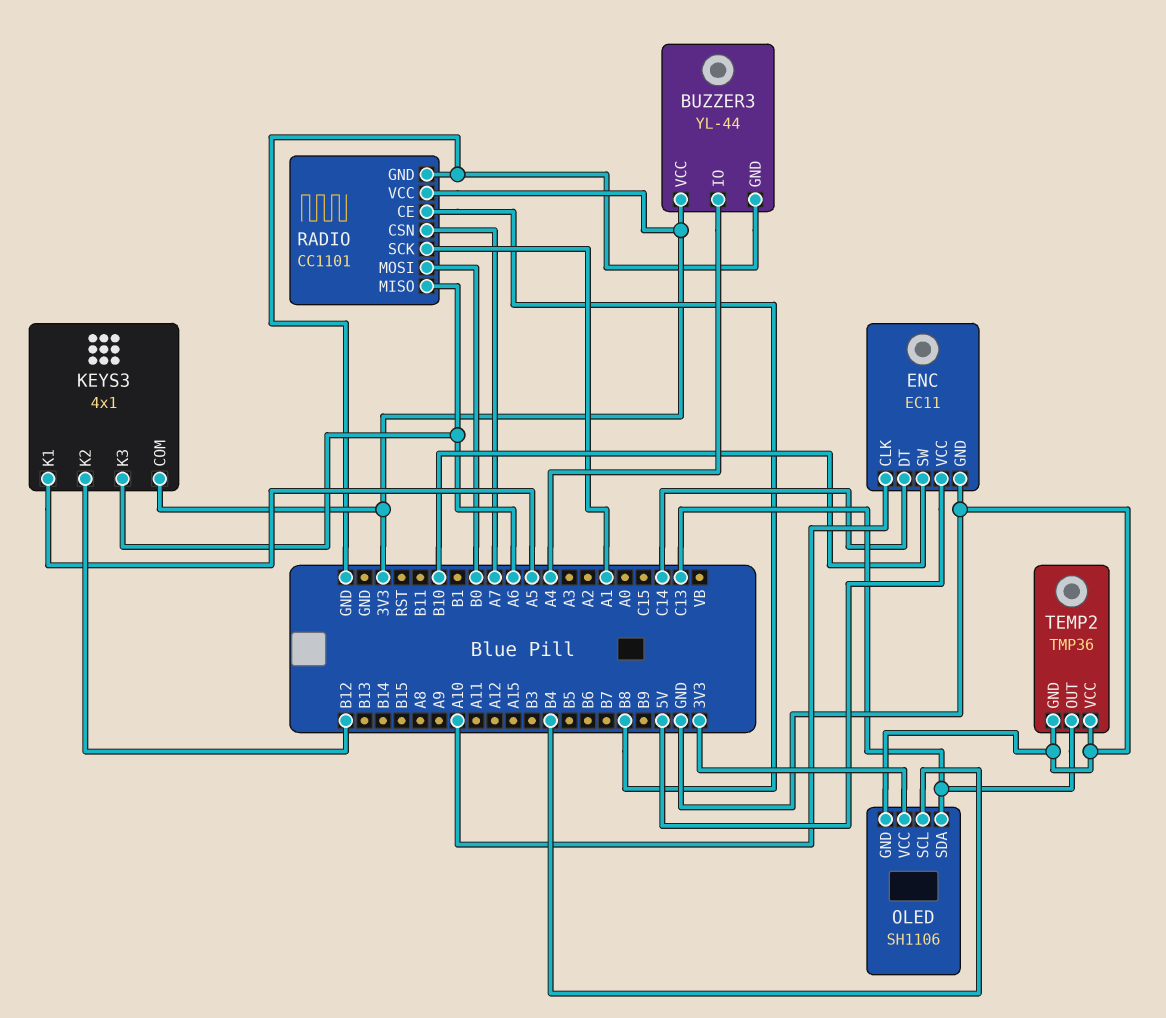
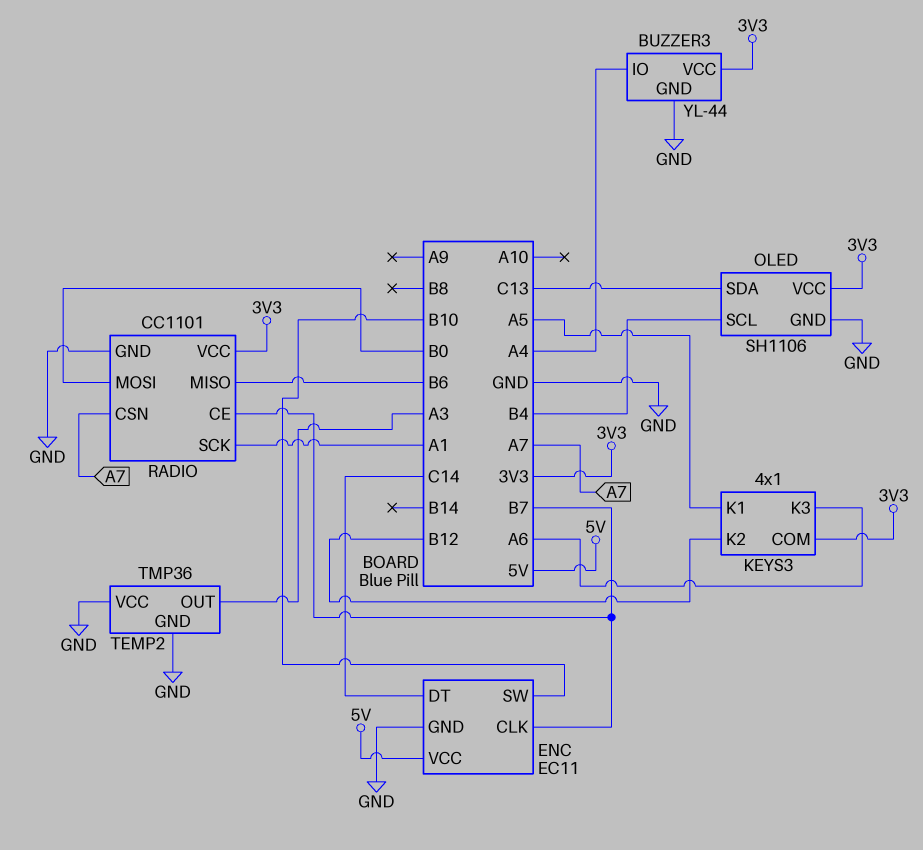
ENC pin CLK: A10 -> B7
RADIO pin CE: B8 -> B7
RADIO pin MISO: A6 -> B6
TEMP2 pin OUT: C13 -> A3

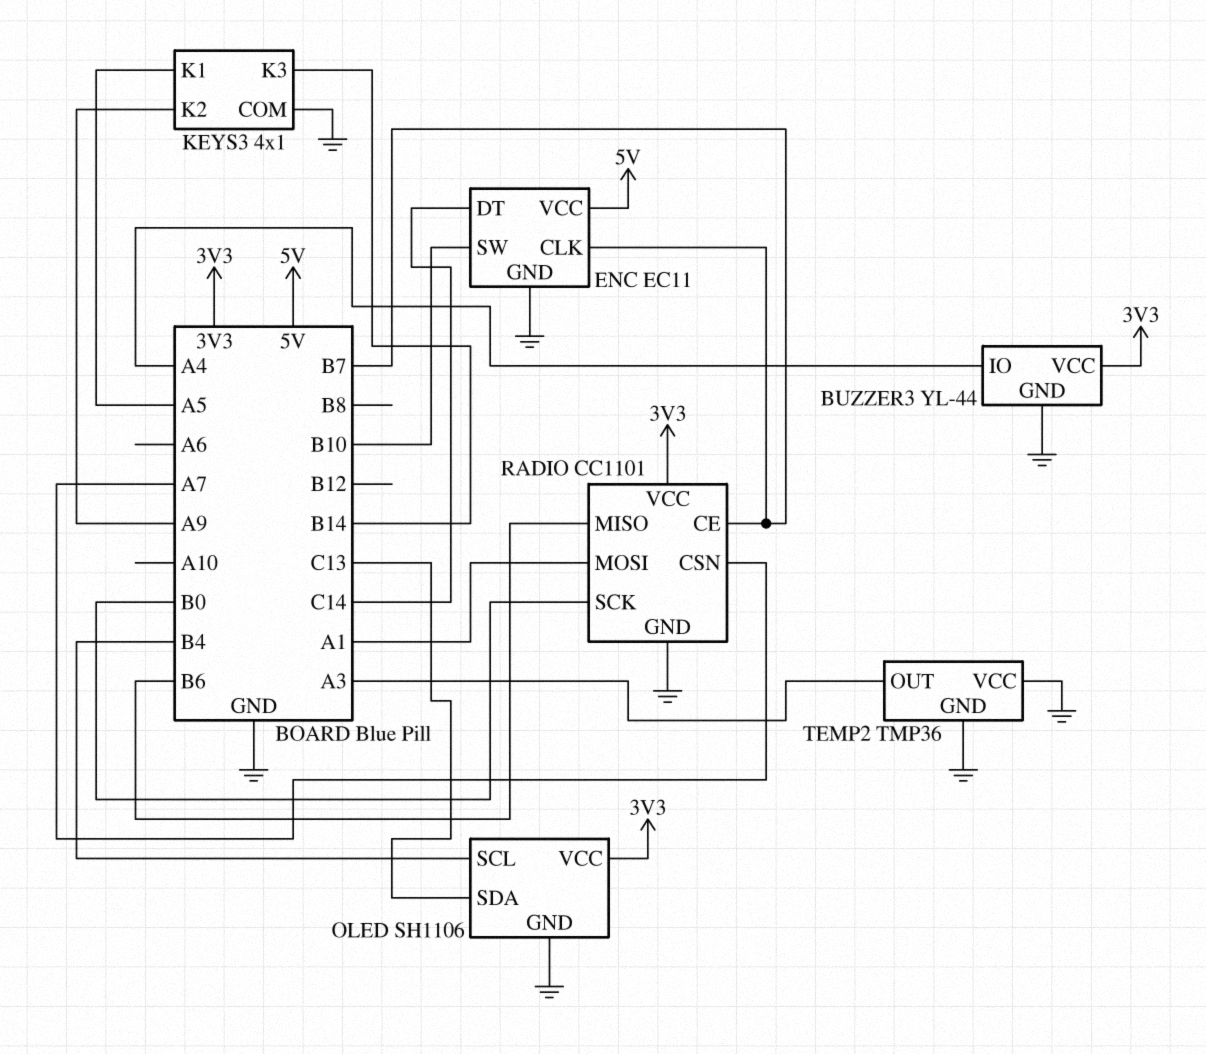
KEYS3 pin COM: 3V3 -> GND
KEYS3 pin K2: B12 -> A9
KEYS3 pin K3: A6 -> B14
RADIO pin MOSI: B0 -> A1
RADIO pin SCK: A1 -> B0

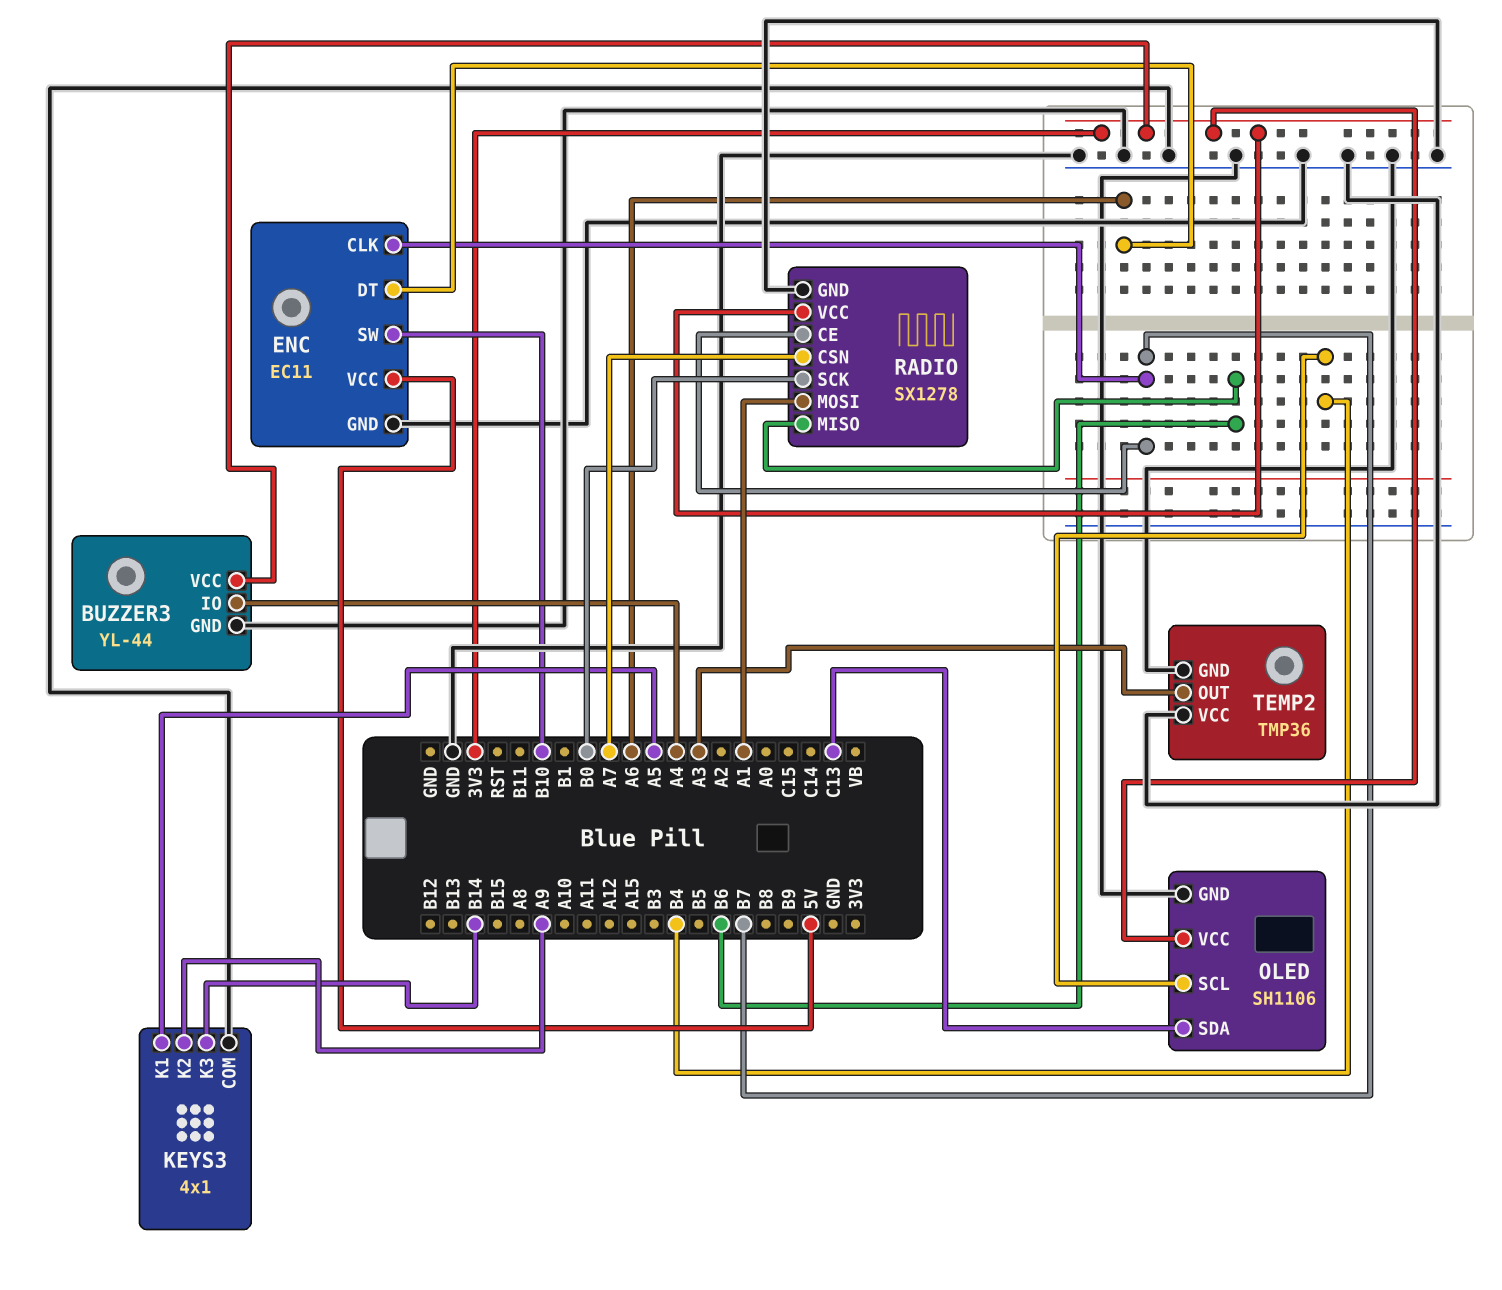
ENC pin DT: C14 -> A6
RADIO: CC1101 -> SX1278

